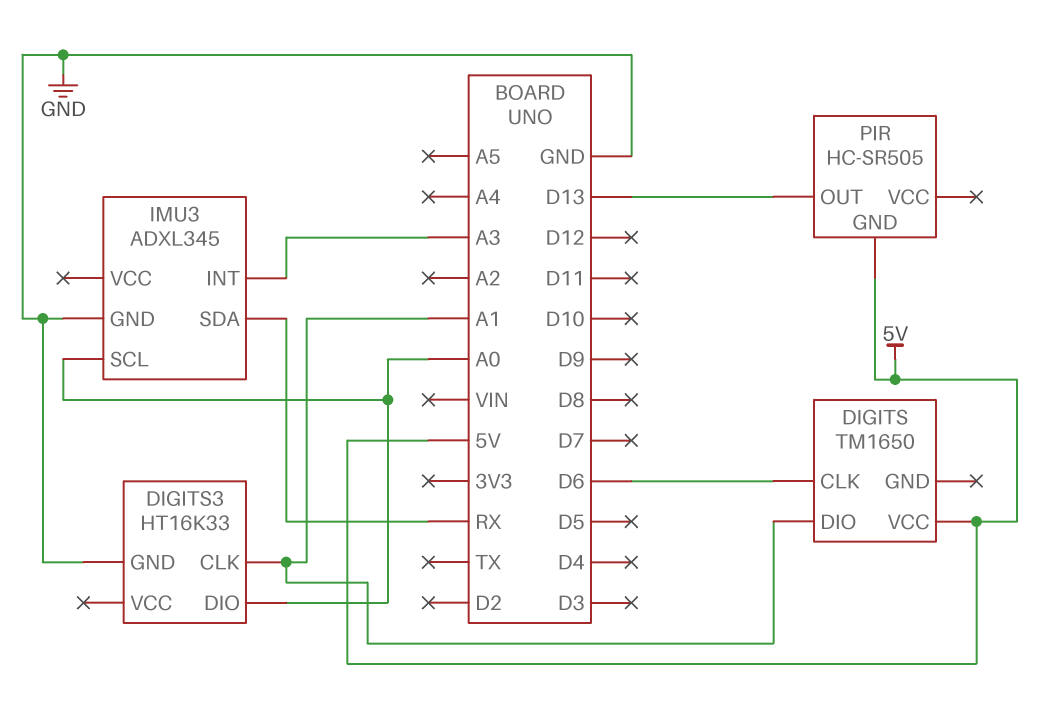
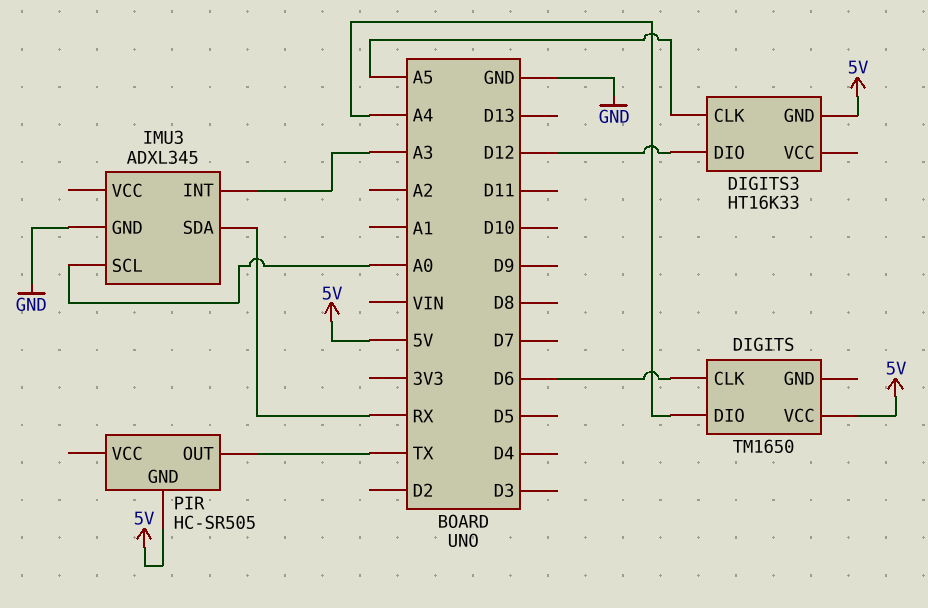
DIGITS pin DIO: A1 -> A4
DIGITS3 pin CLK: A1 -> A5
DIGITS3 pin DIO: A0 -> D12
DIGITS3 pin GND: GND -> 5V
PIR pin OUT: D13 -> TX

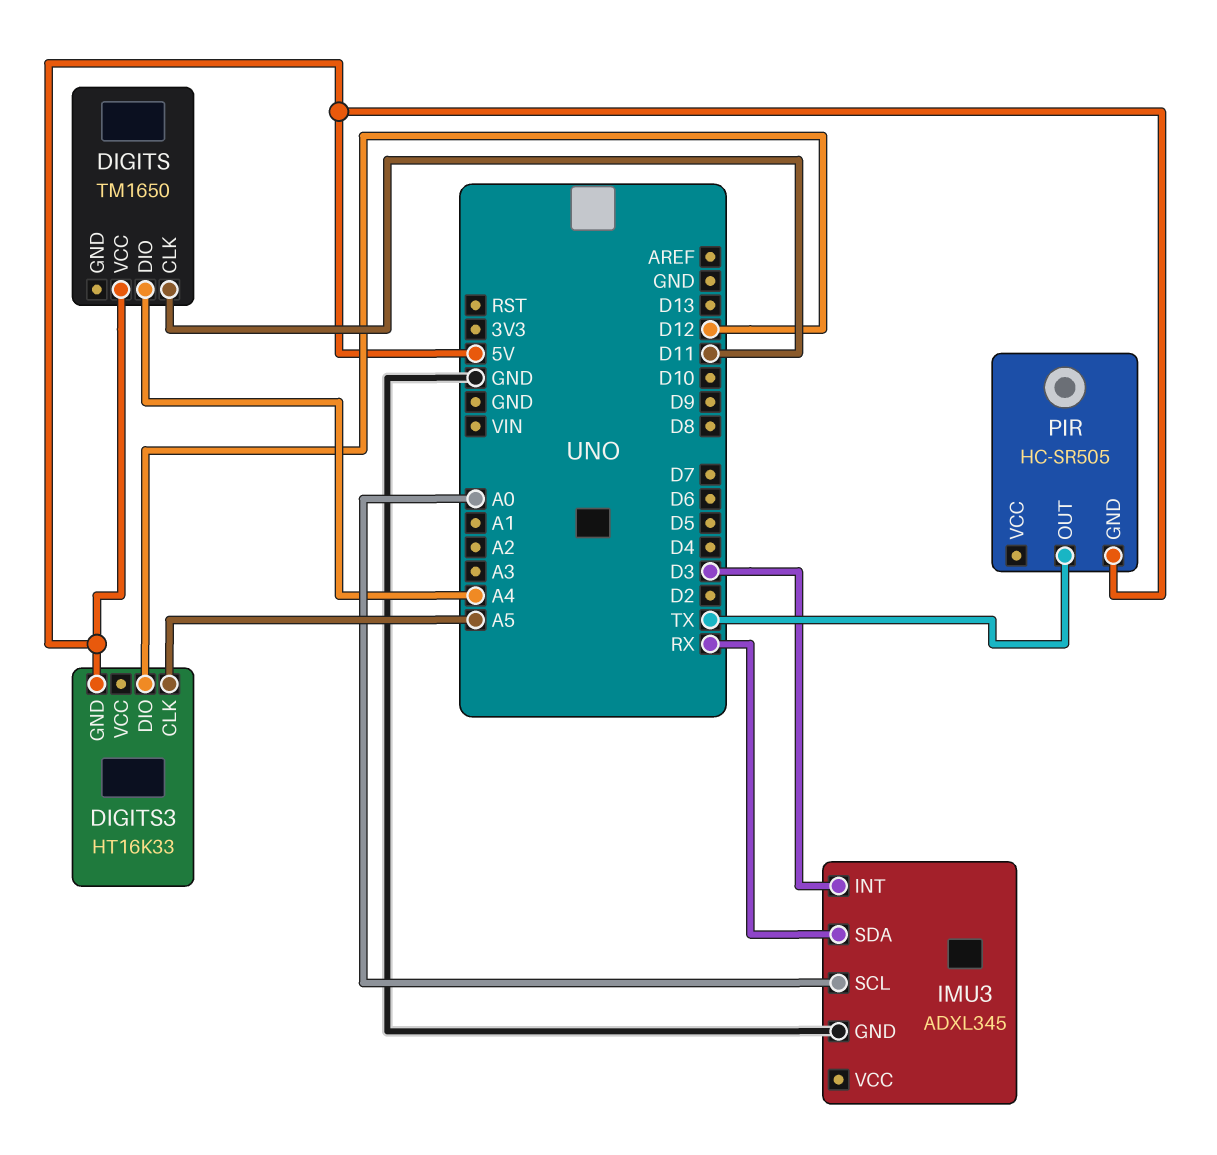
DIGITS pin CLK: D6 -> D11
IMU3 pin INT: A3 -> D3

